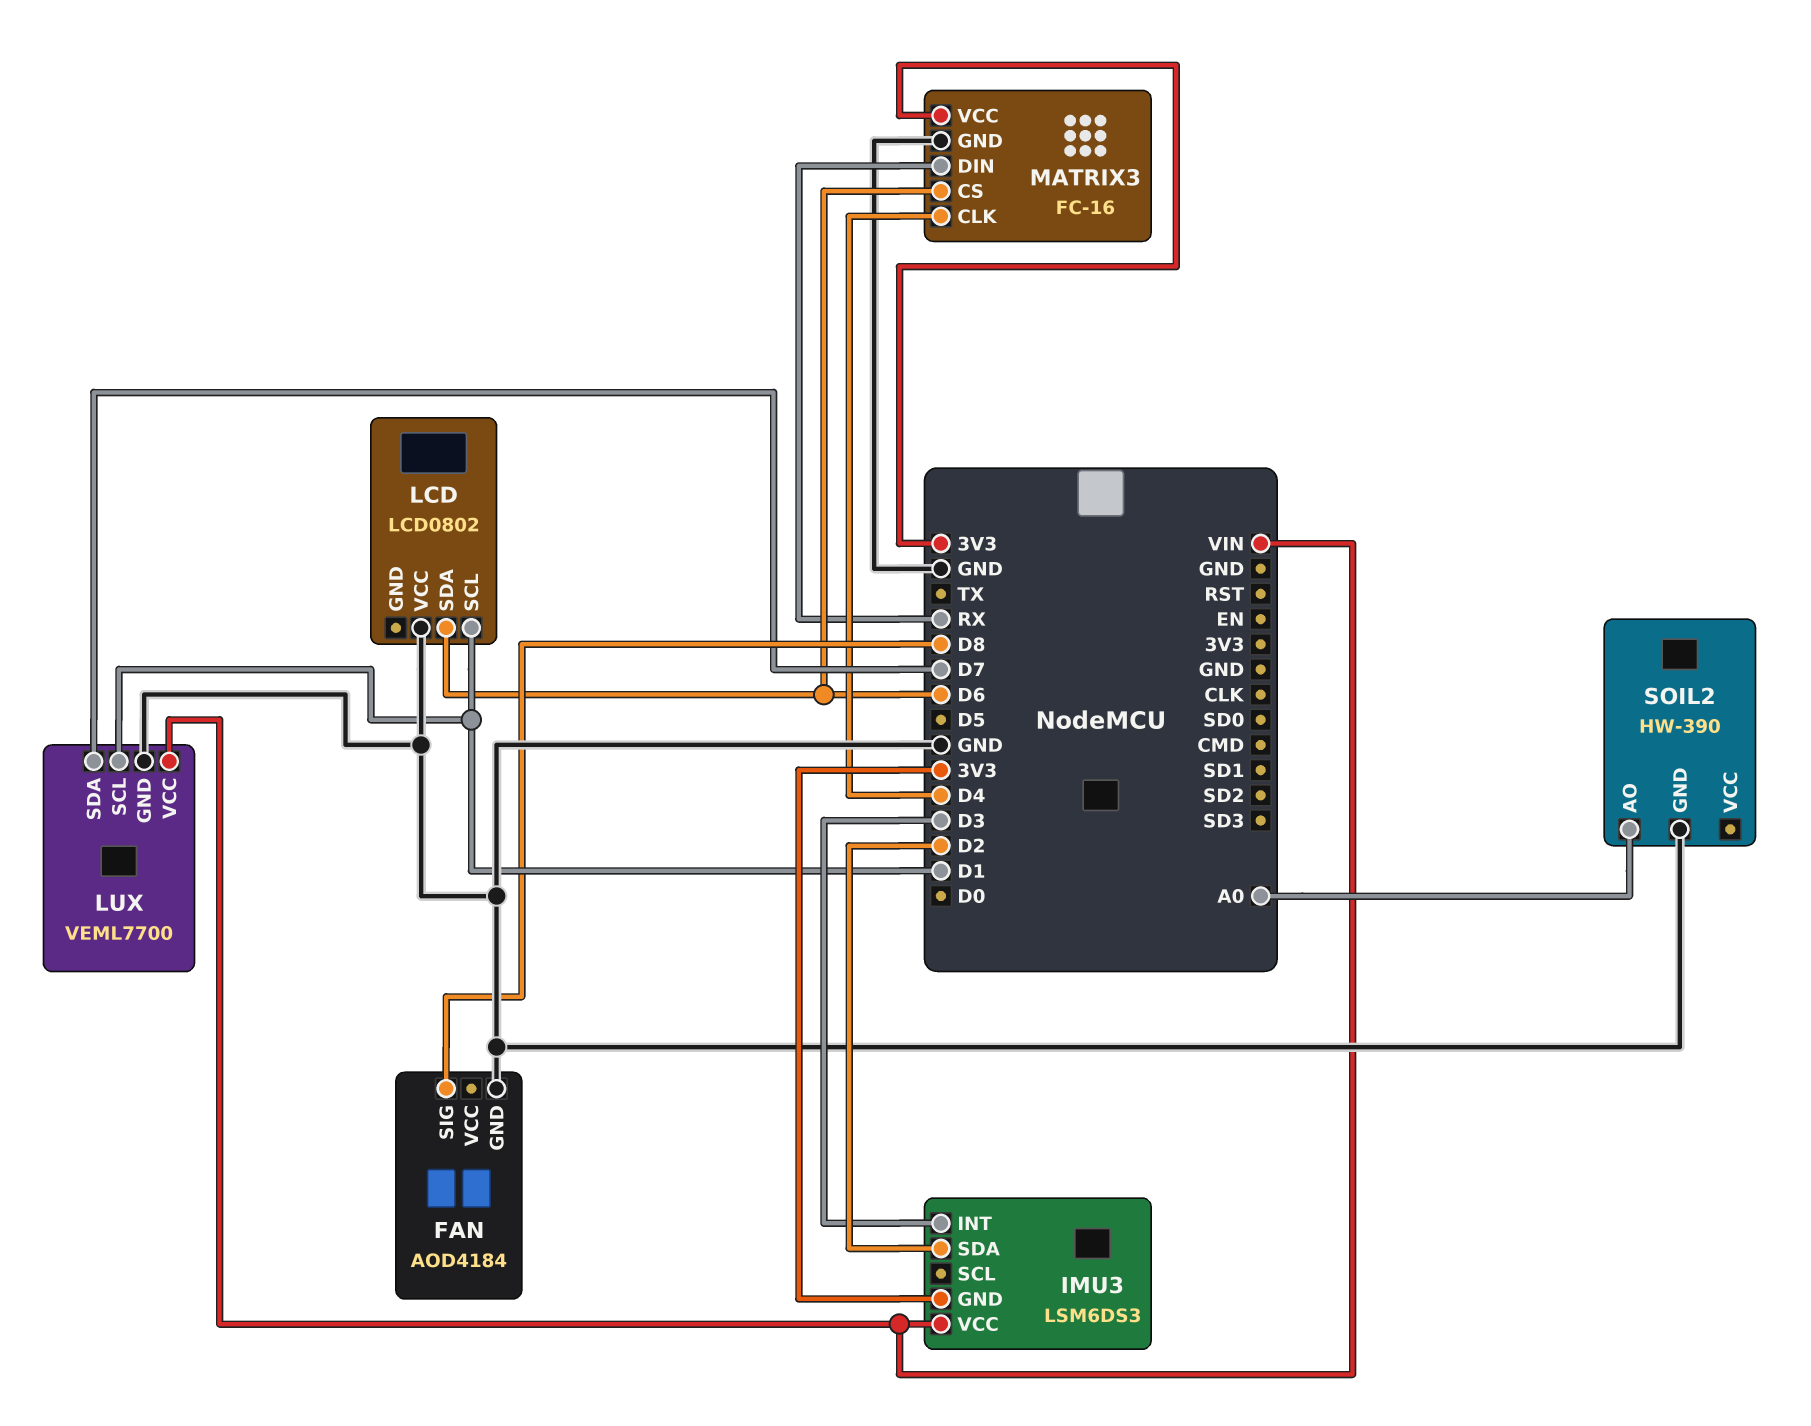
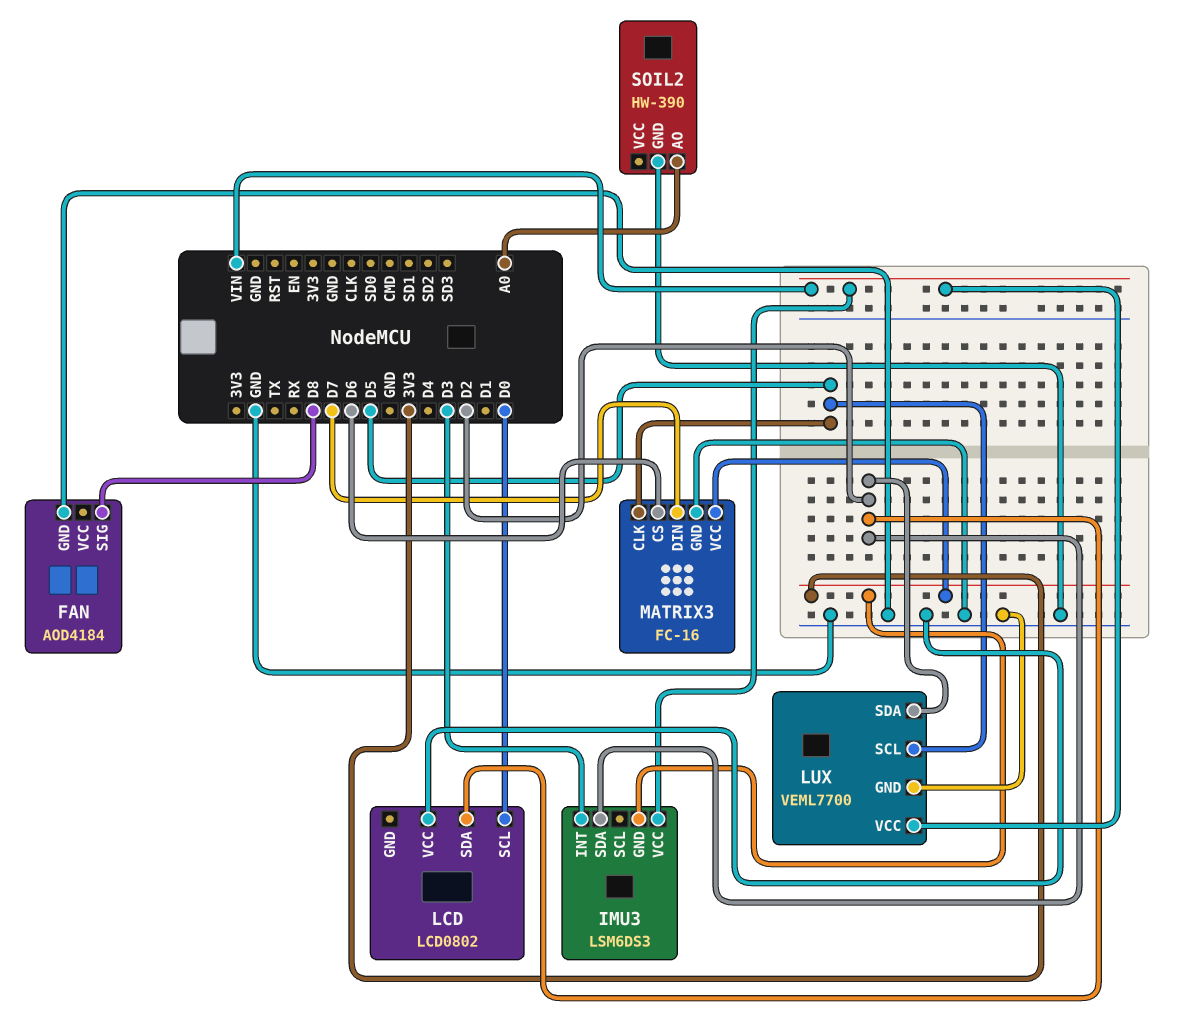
LCD pin SCL: D1 -> D0
LCD pin SDA: D6 -> D2
LUX pin SCL: D1 -> D5
LUX pin SDA: D7 -> D2
MATRIX3 pin CLK: D4 -> D5
MATRIX3 pin DIN: RX -> D7

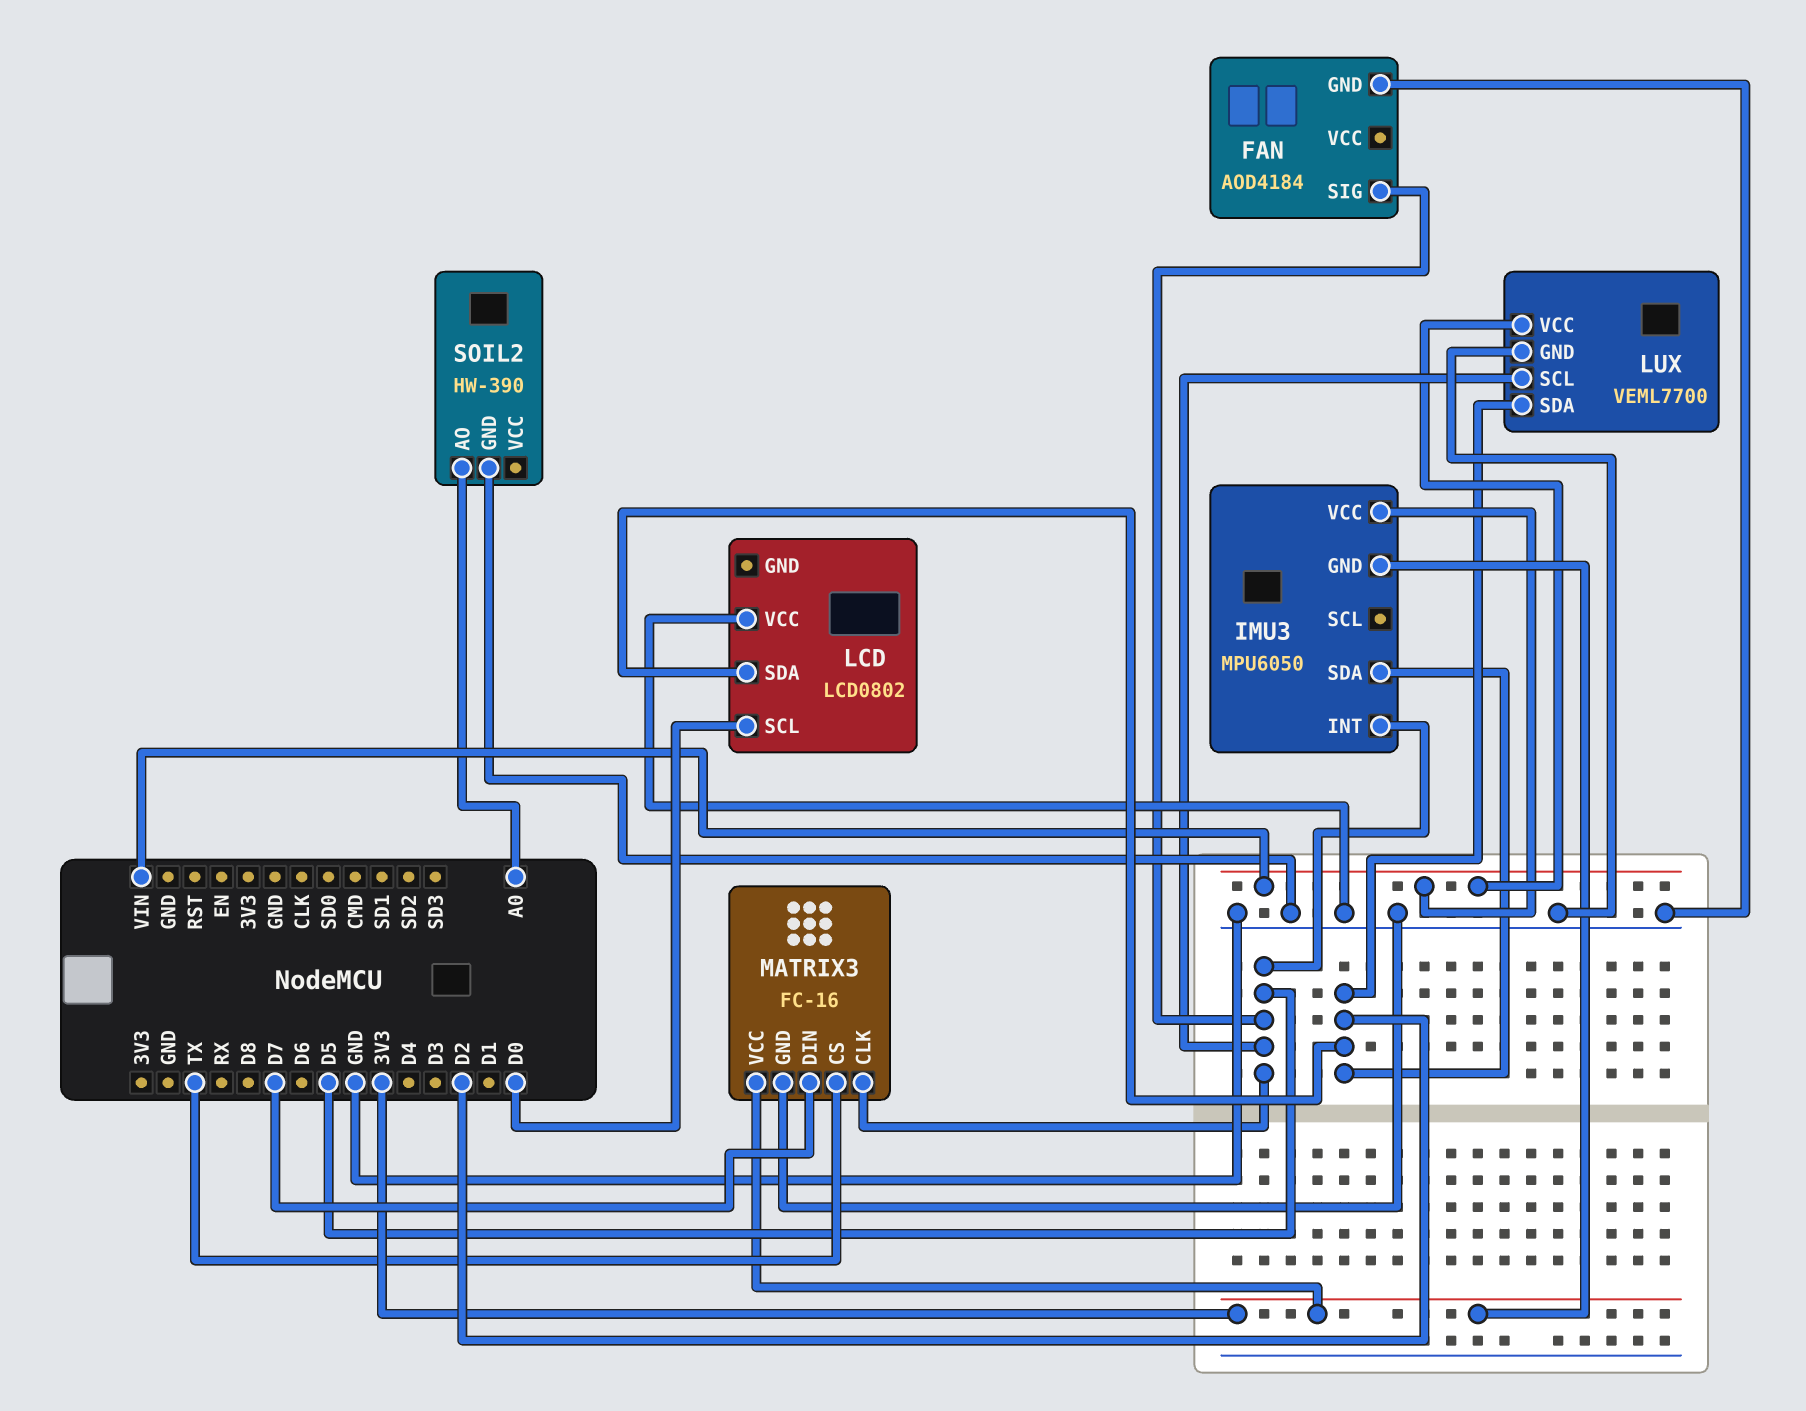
FAN pin SIG: D8 -> D5
IMU3: LSM6DS3 -> MPU6050
IMU3 pin INT: D3 -> D5
MATRIX3 pin CS: D6 -> TX

